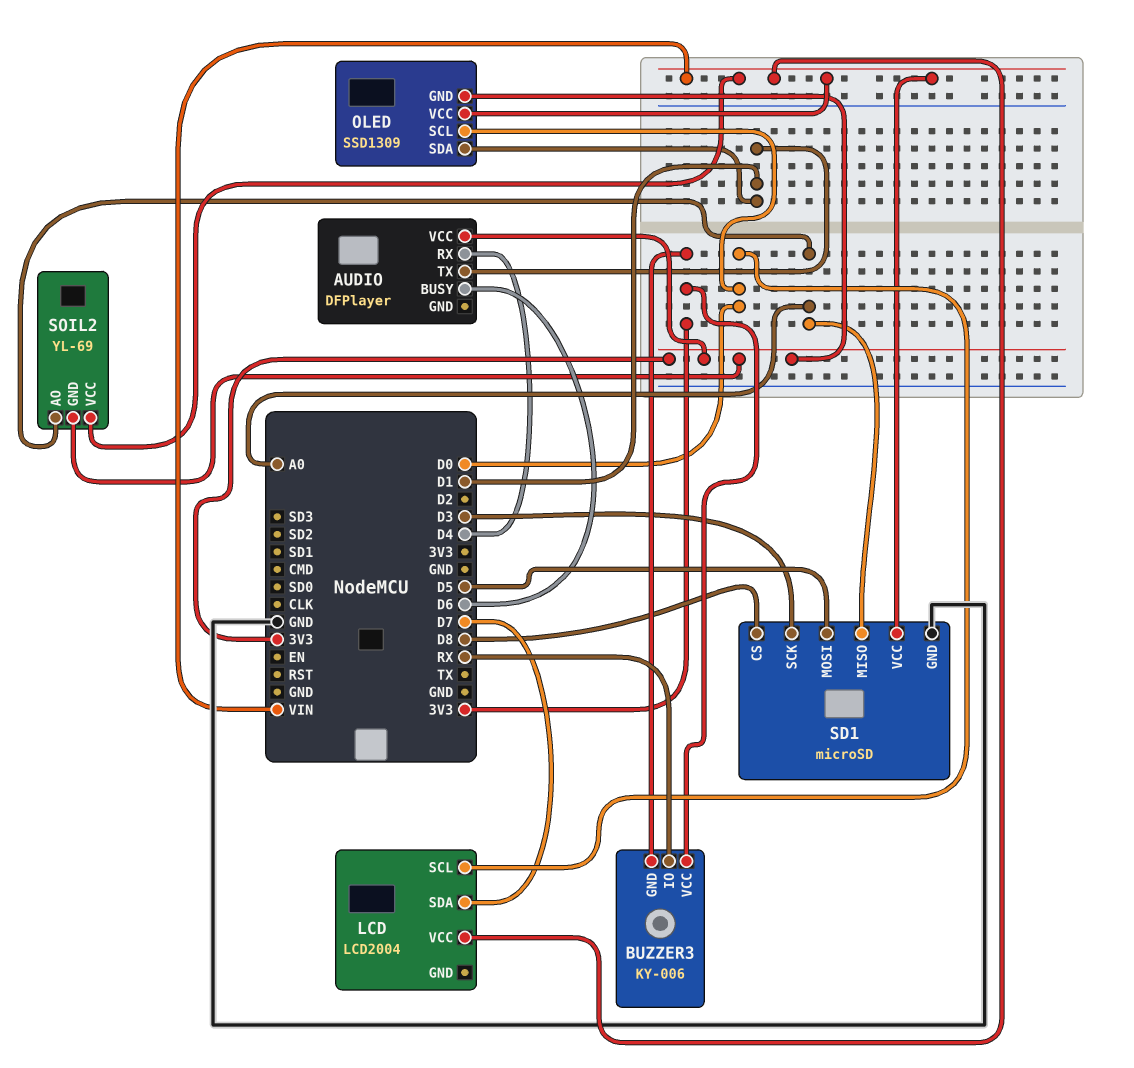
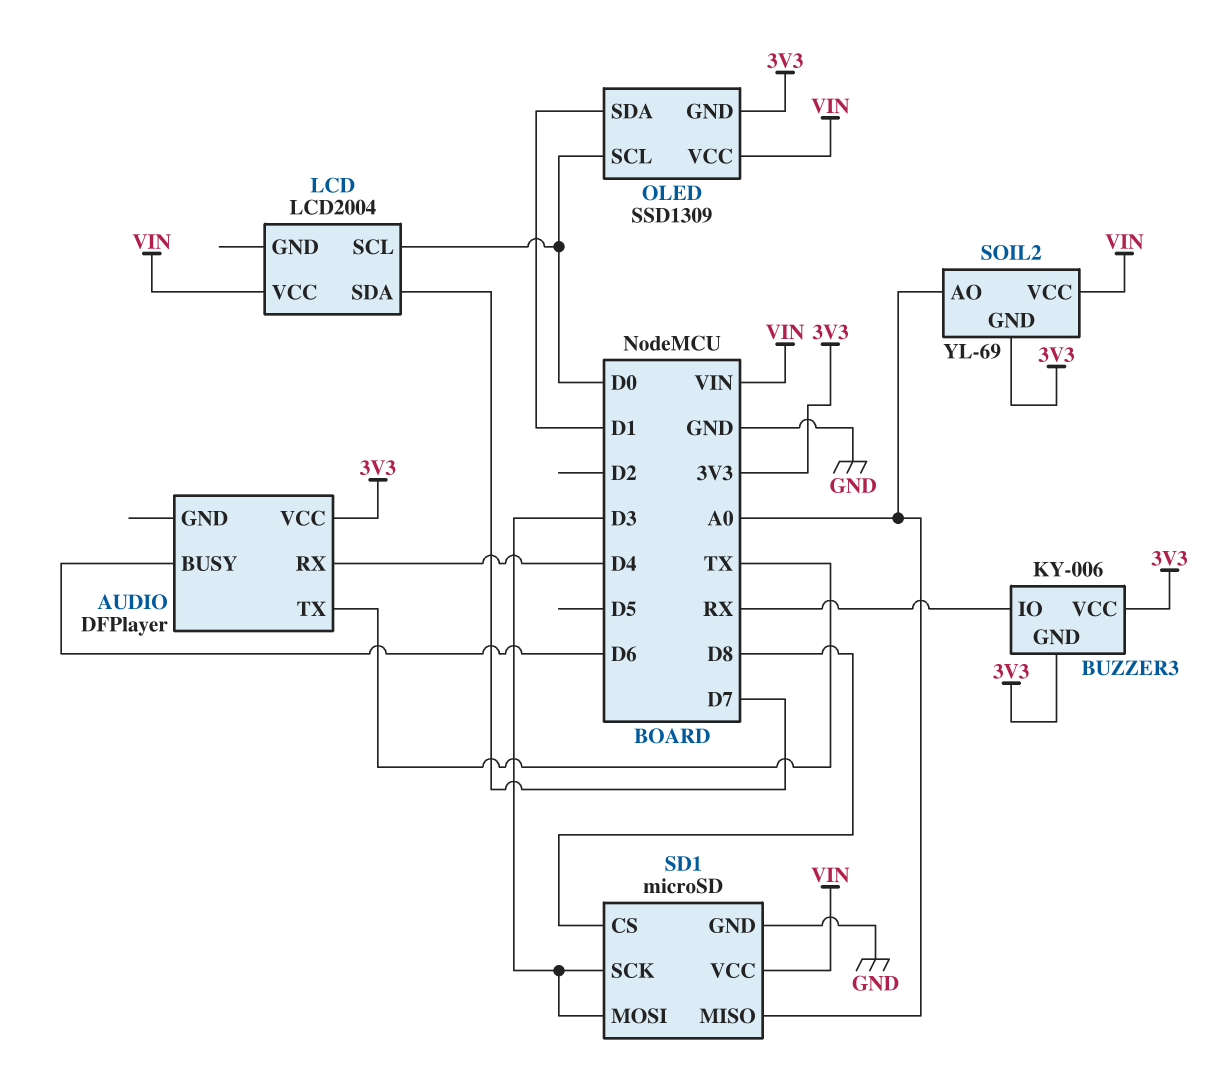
AUDIO pin TX: D1 -> TX
SD1 pin MOSI: D5 -> D3

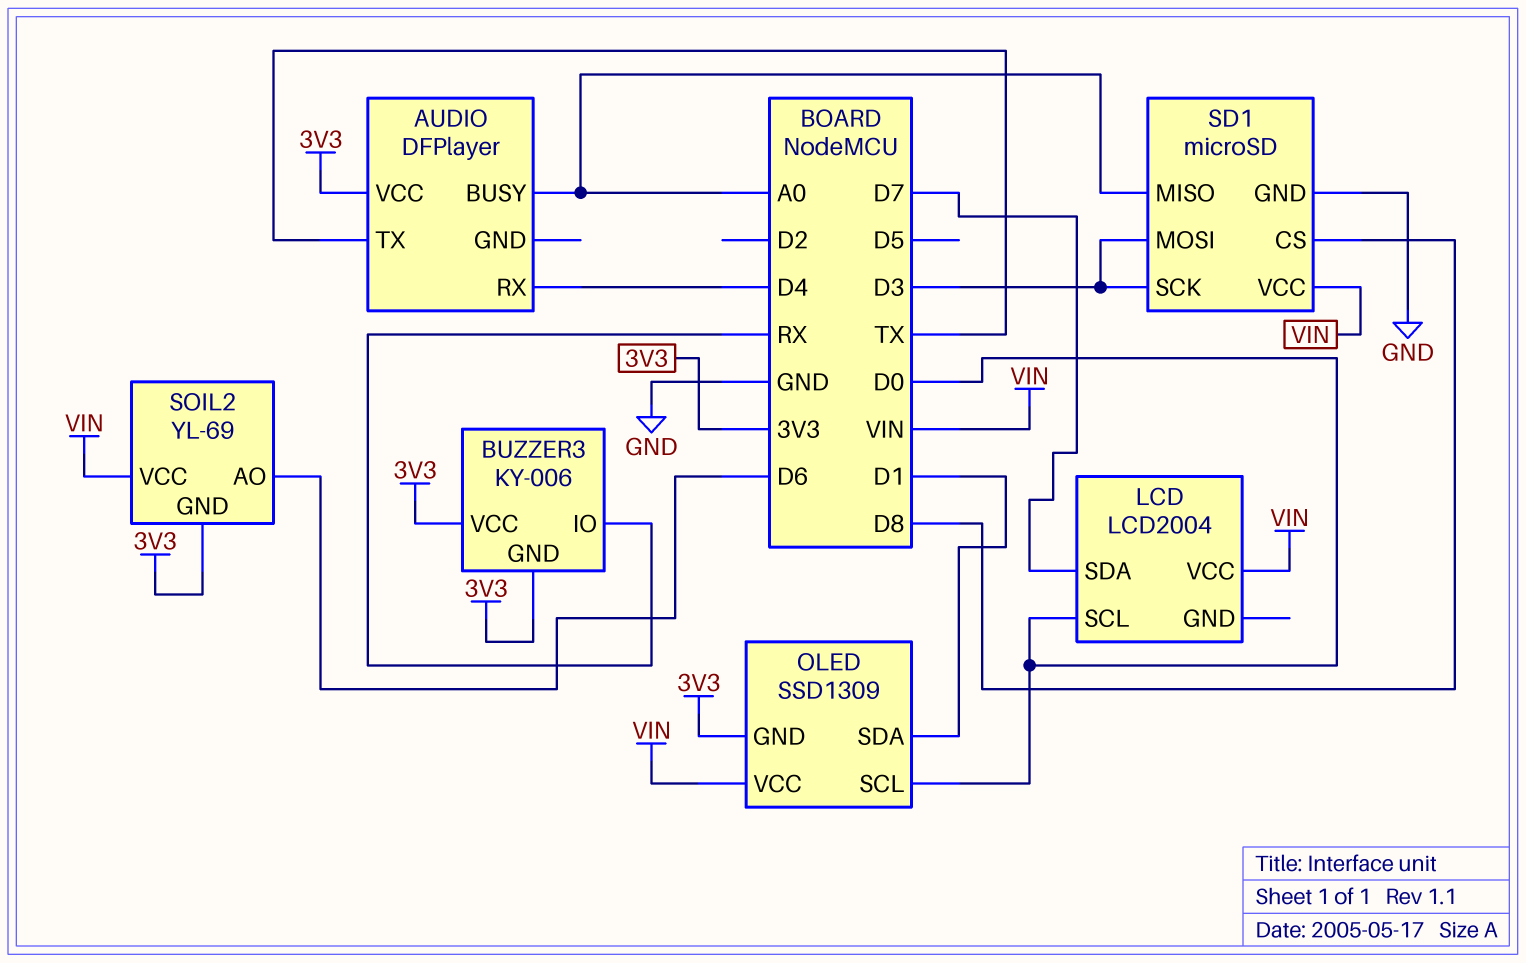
AUDIO pin BUSY: D6 -> A0
SOIL2 pin AO: A0 -> D6

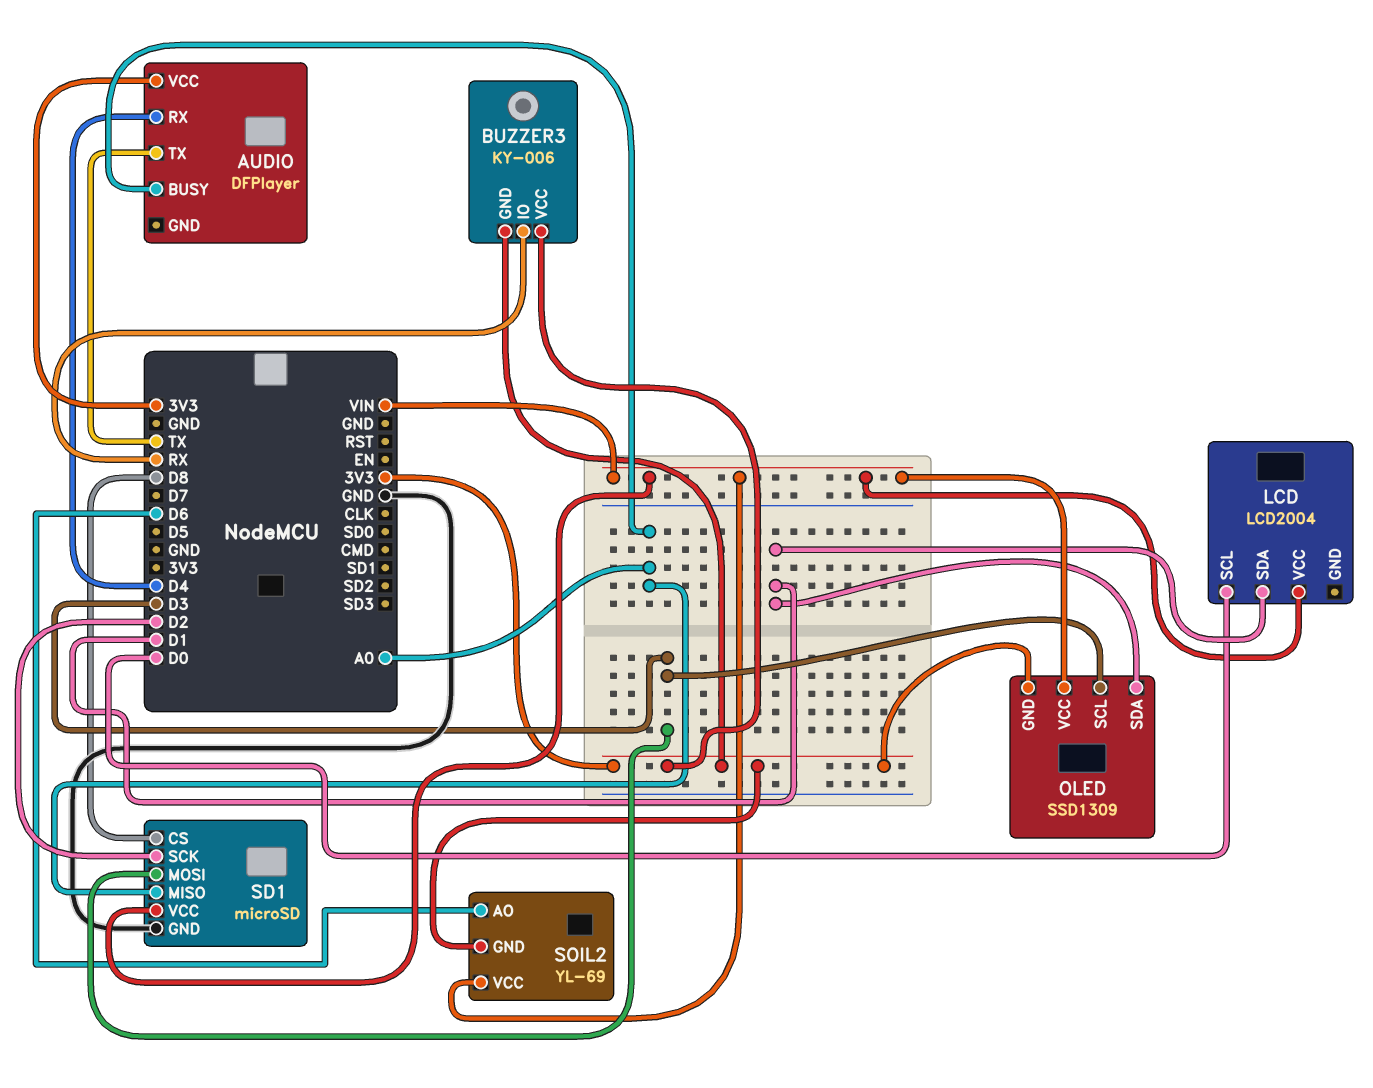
LCD pin SDA: D7 -> D1
OLED pin SCL: D0 -> D3
SD1 pin SCK: D3 -> D2

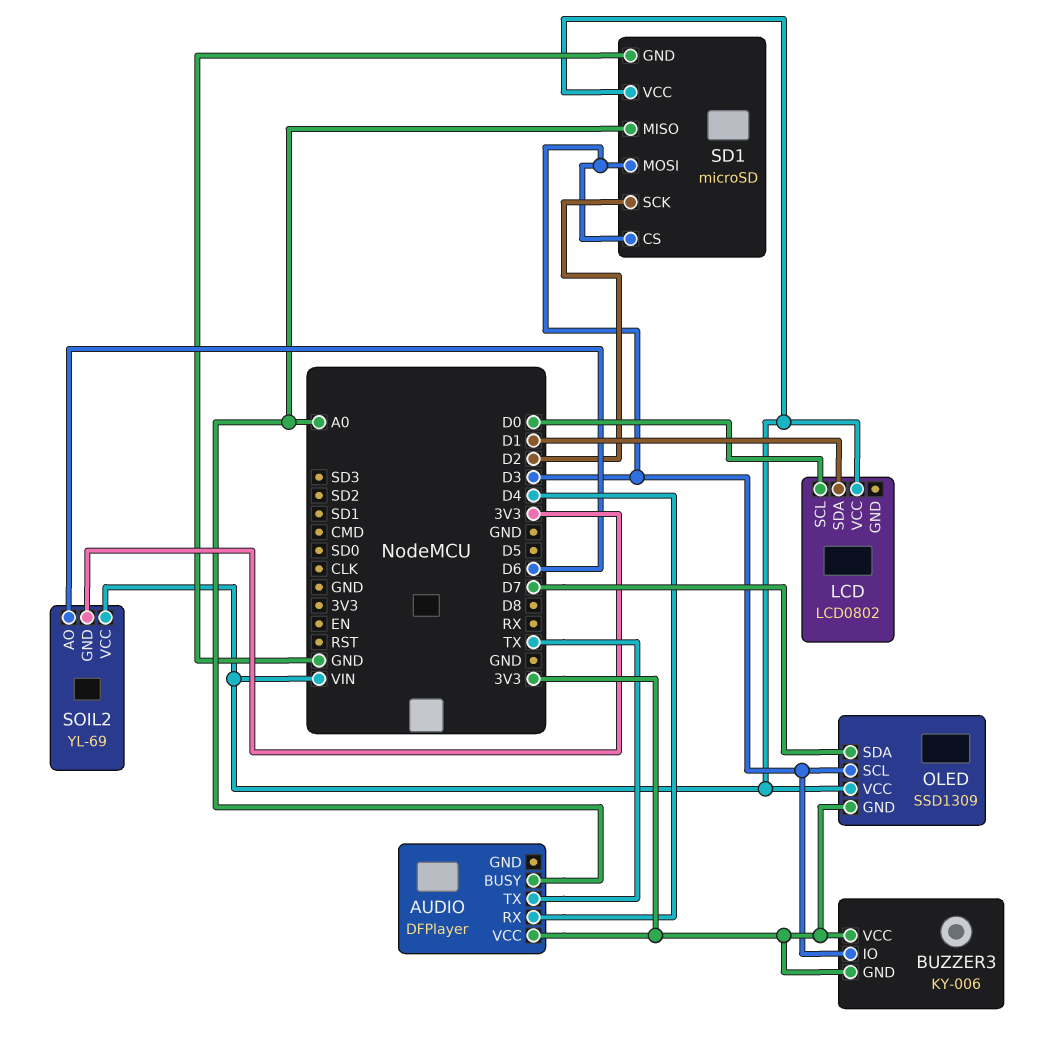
BUZZER3 pin IO: RX -> D3
LCD: LCD2004 -> LCD0802
OLED pin SDA: D1 -> D7
SD1 pin CS: D8 -> D3

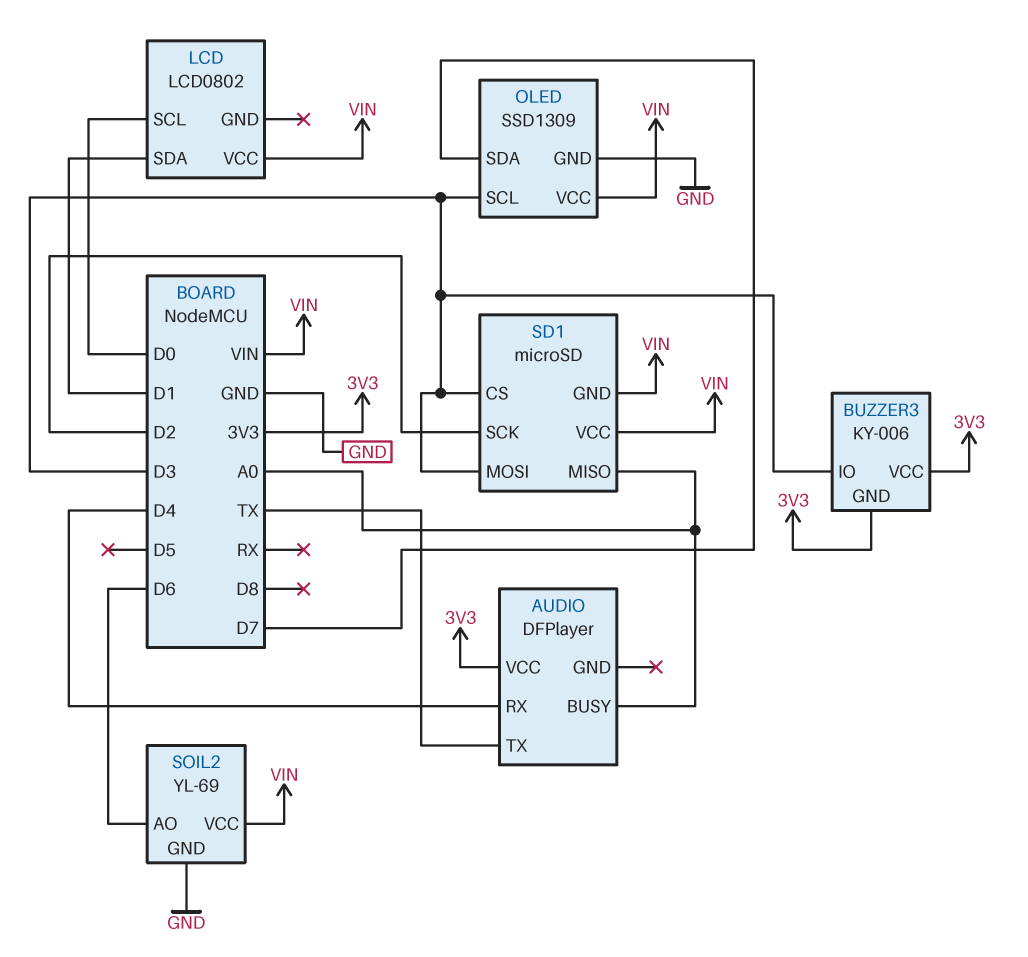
OLED pin GND: 3V3 -> GND
SD1 pin GND: GND -> VIN
SOIL2 pin GND: 3V3 -> GND

